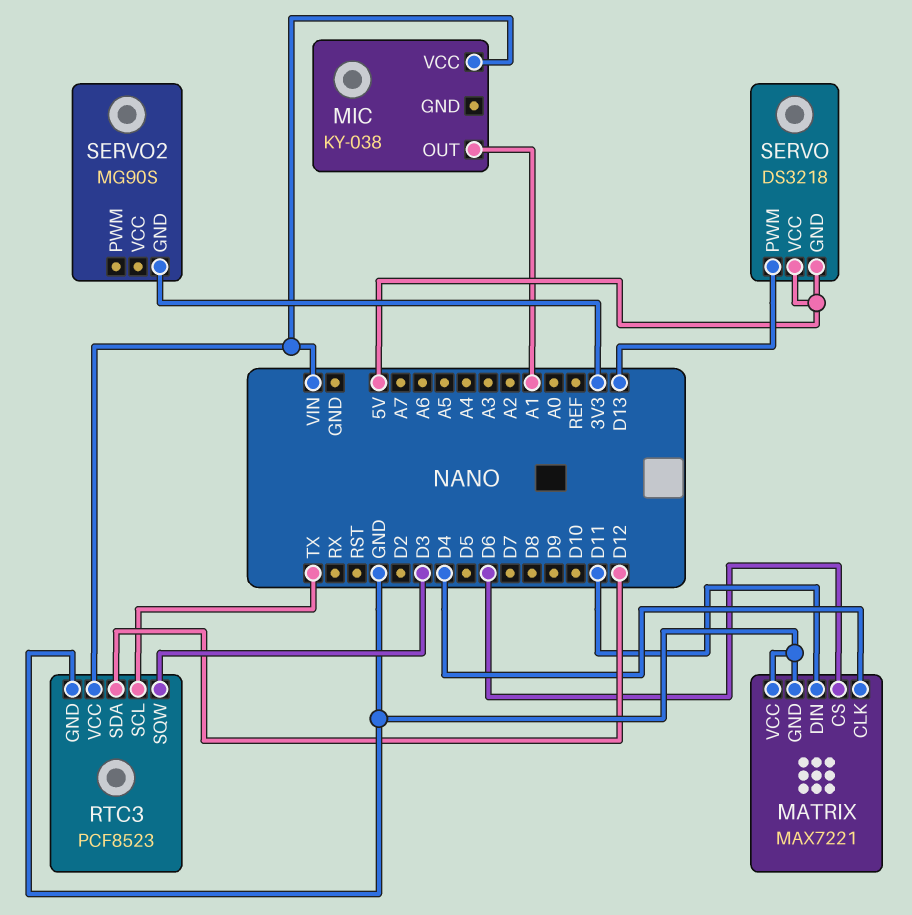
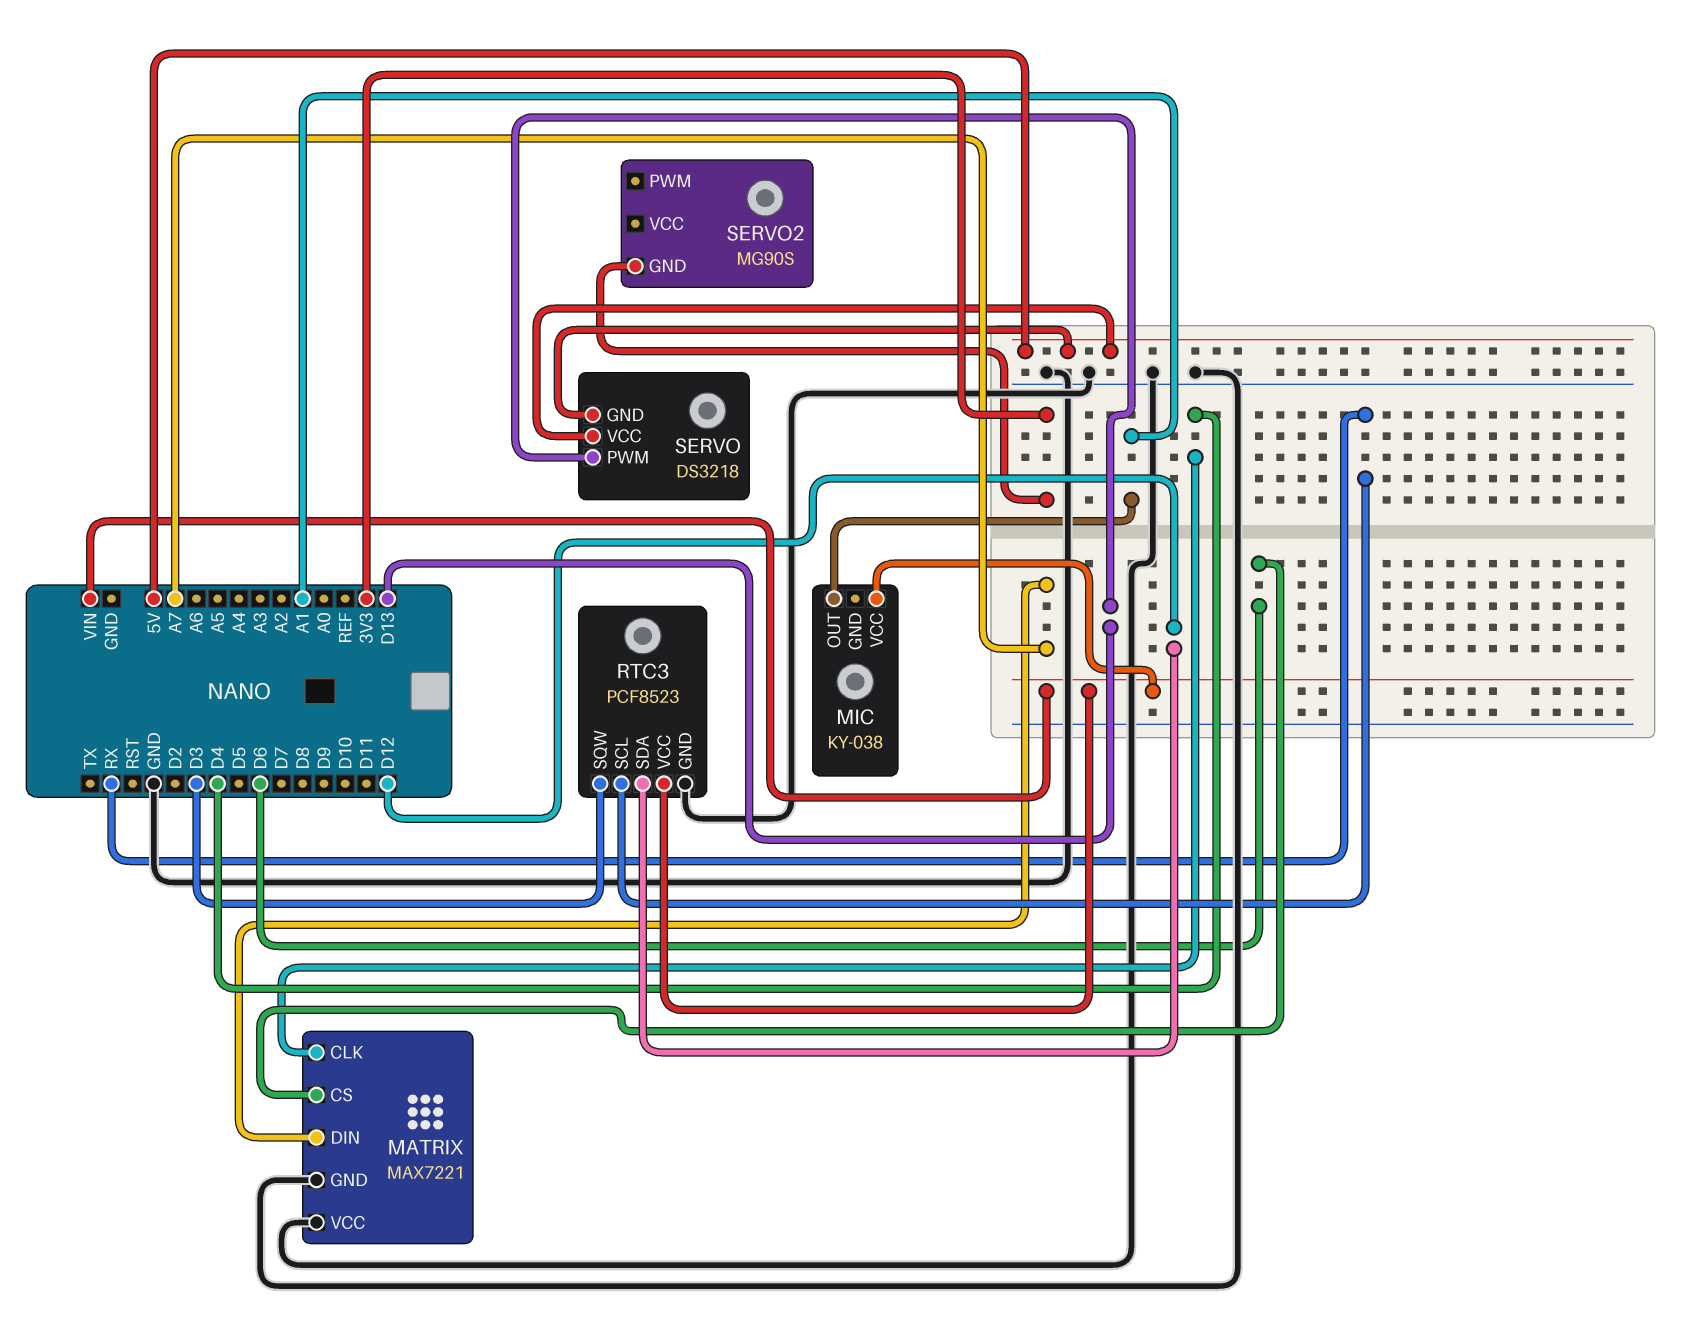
MATRIX pin DIN: D11 -> A7
RTC3 pin SCL: TX -> RX

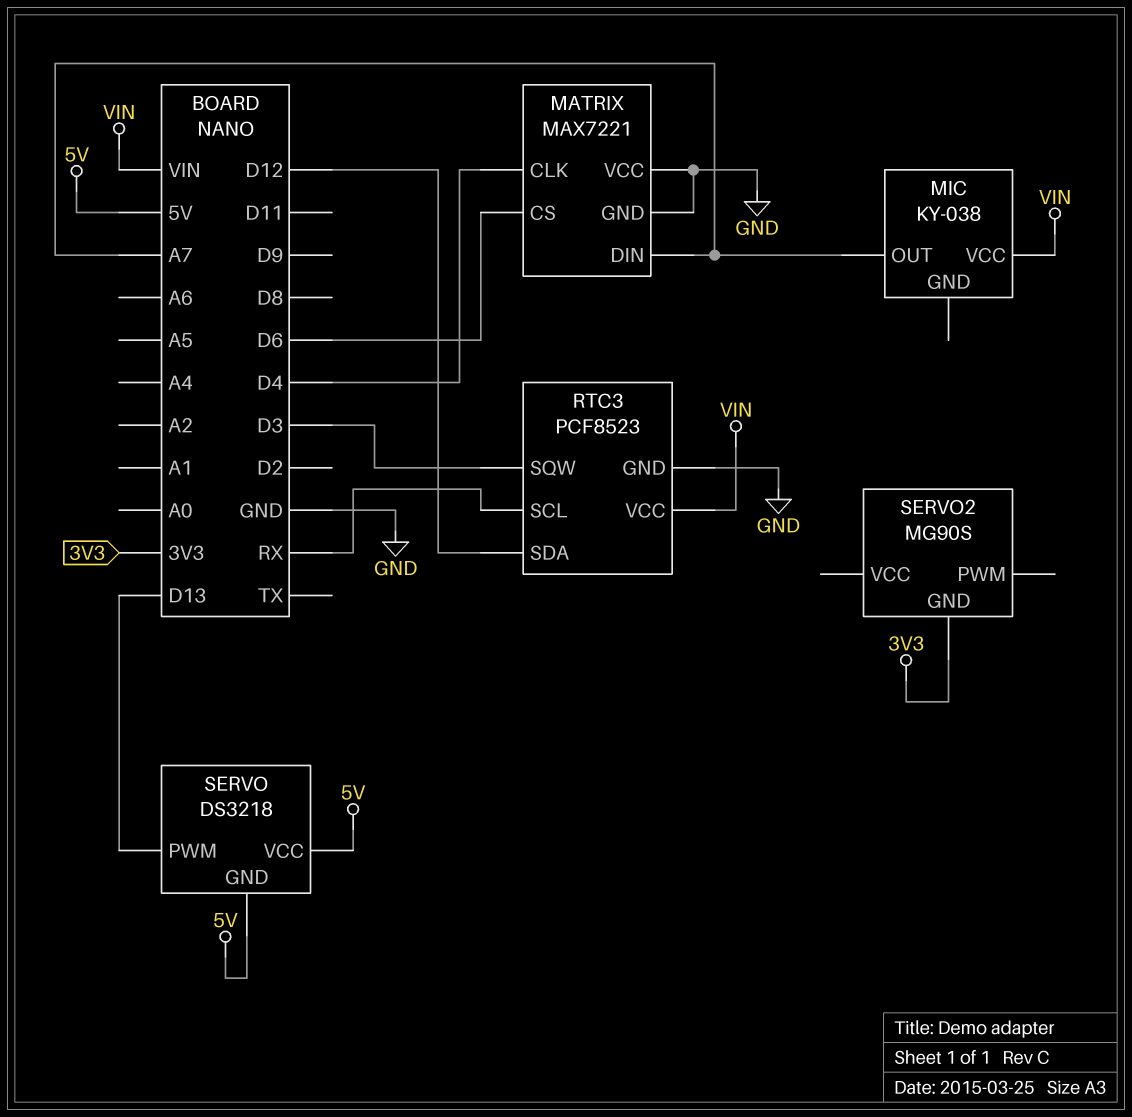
MIC pin OUT: A1 -> A7

